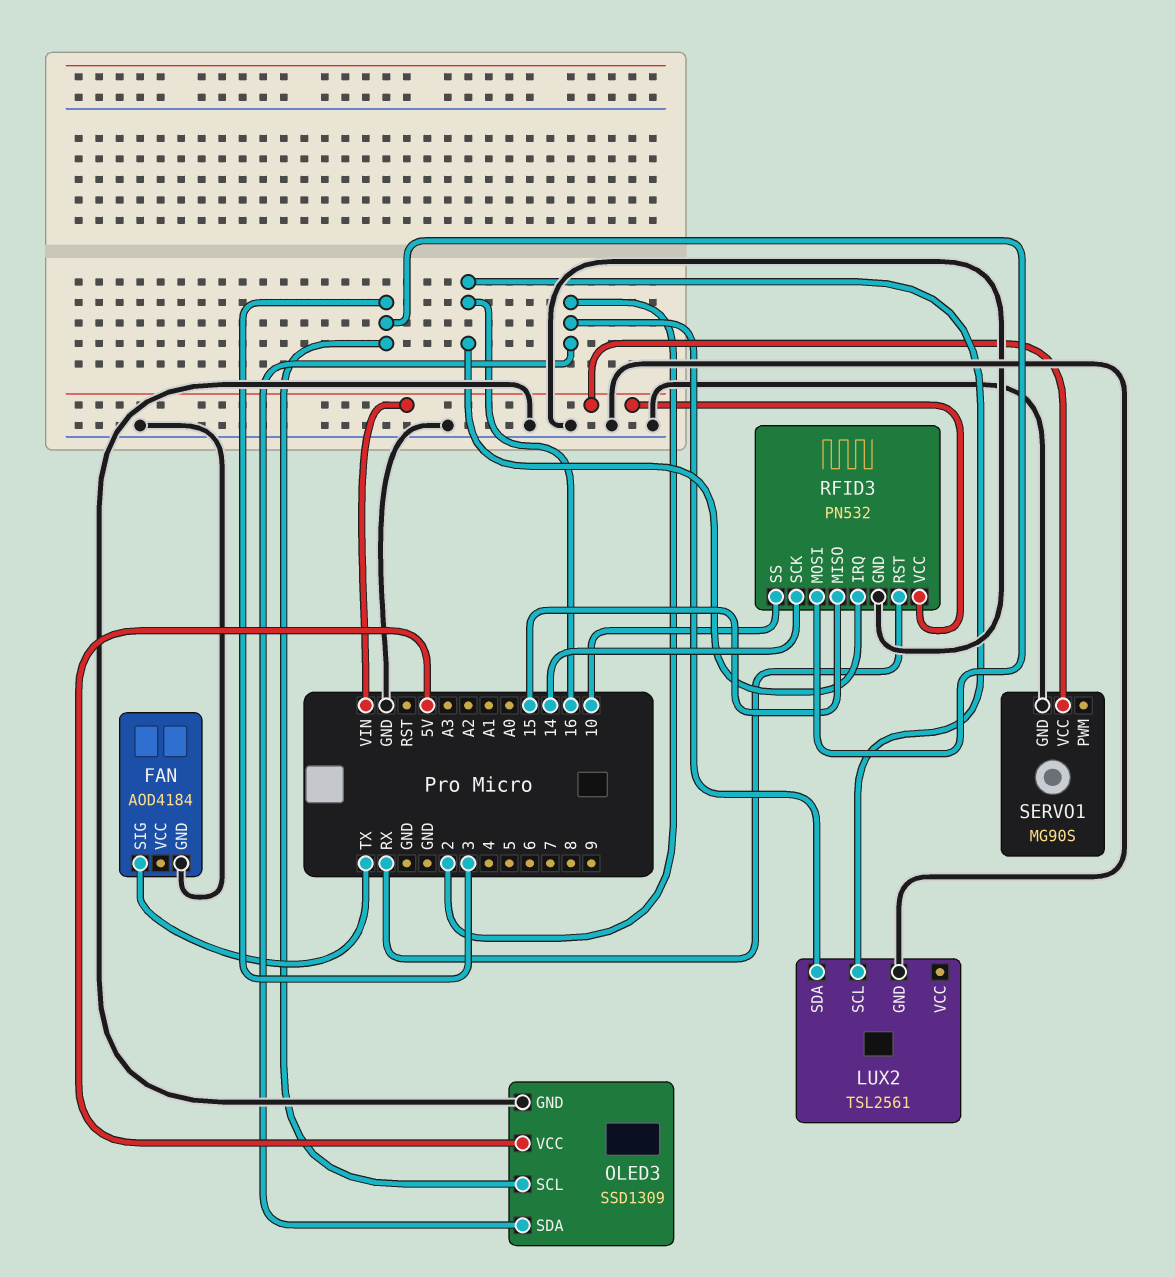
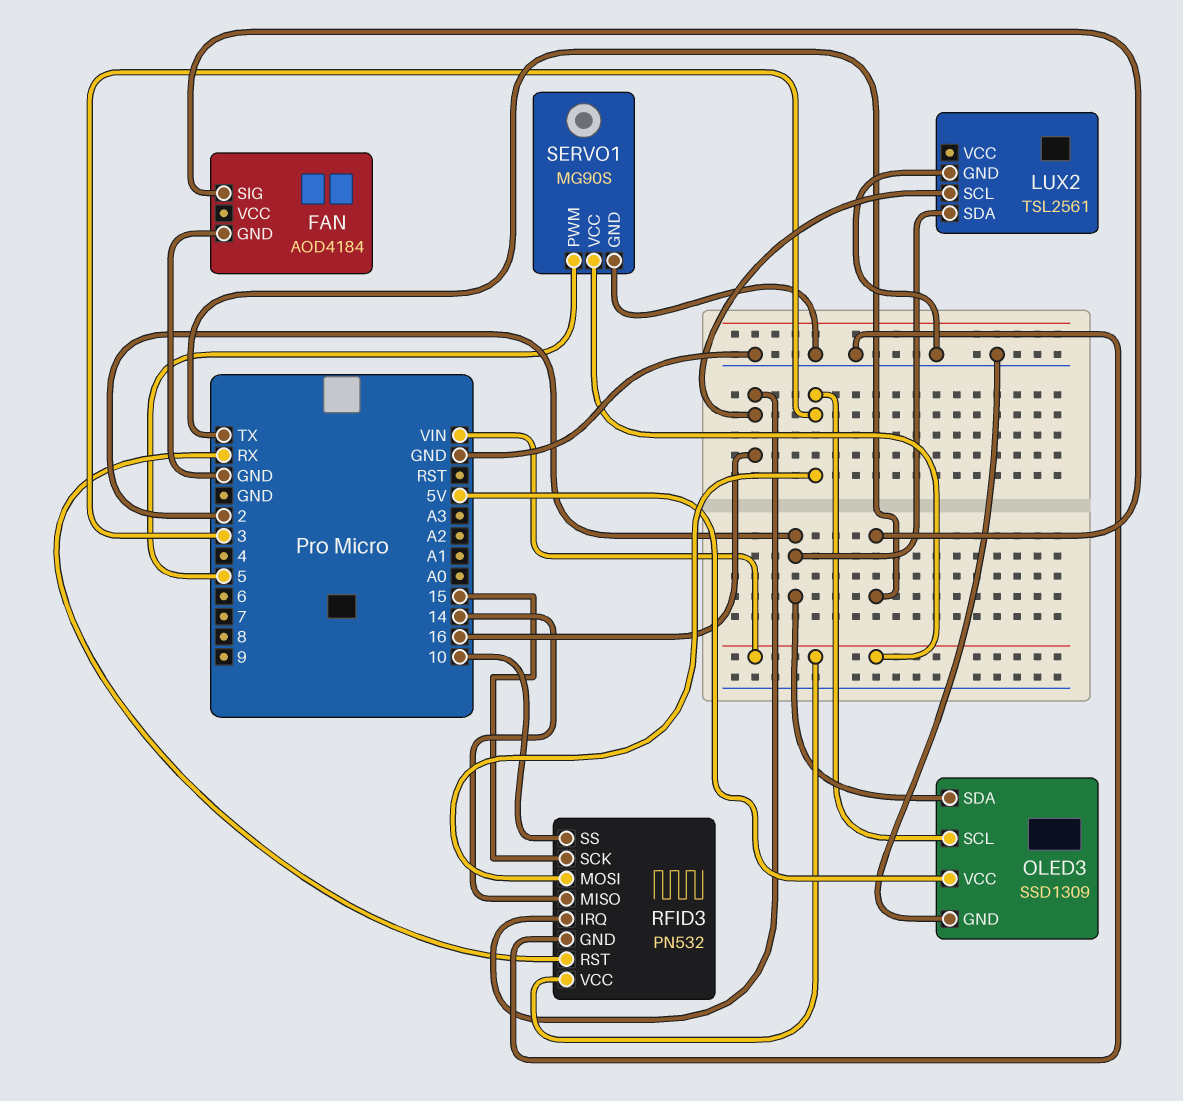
RFID3 pin MISO: 15 -> 14
RFID3 pin SCK: 14 -> 15
SERVO1 pin PWM: none -> 5

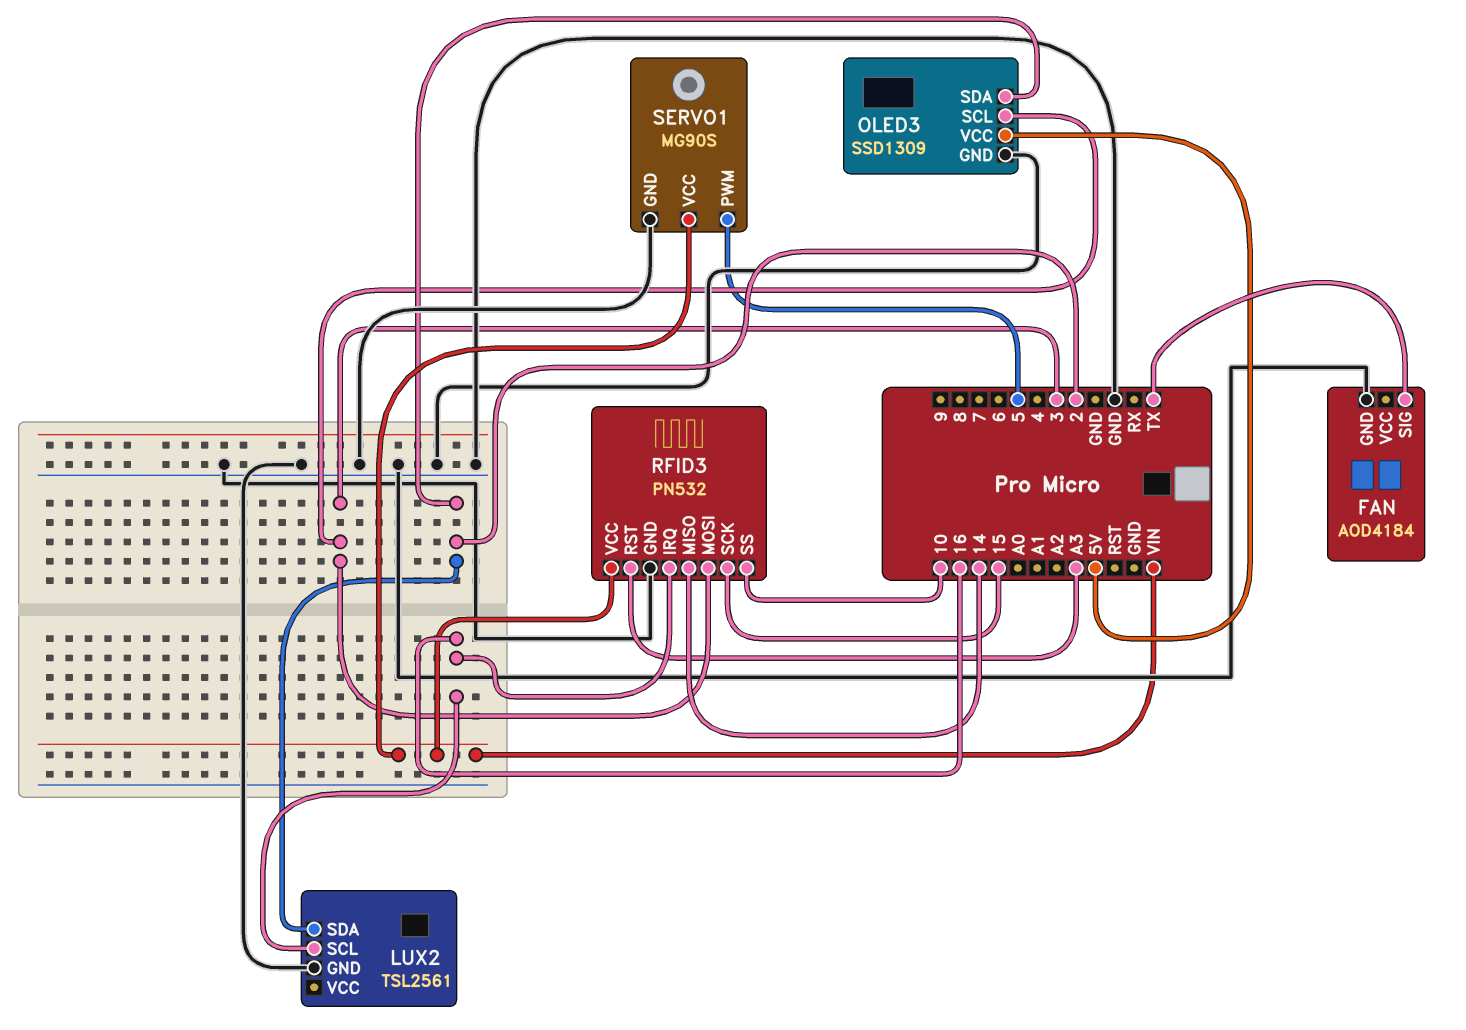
RFID3 pin RST: RX -> A3

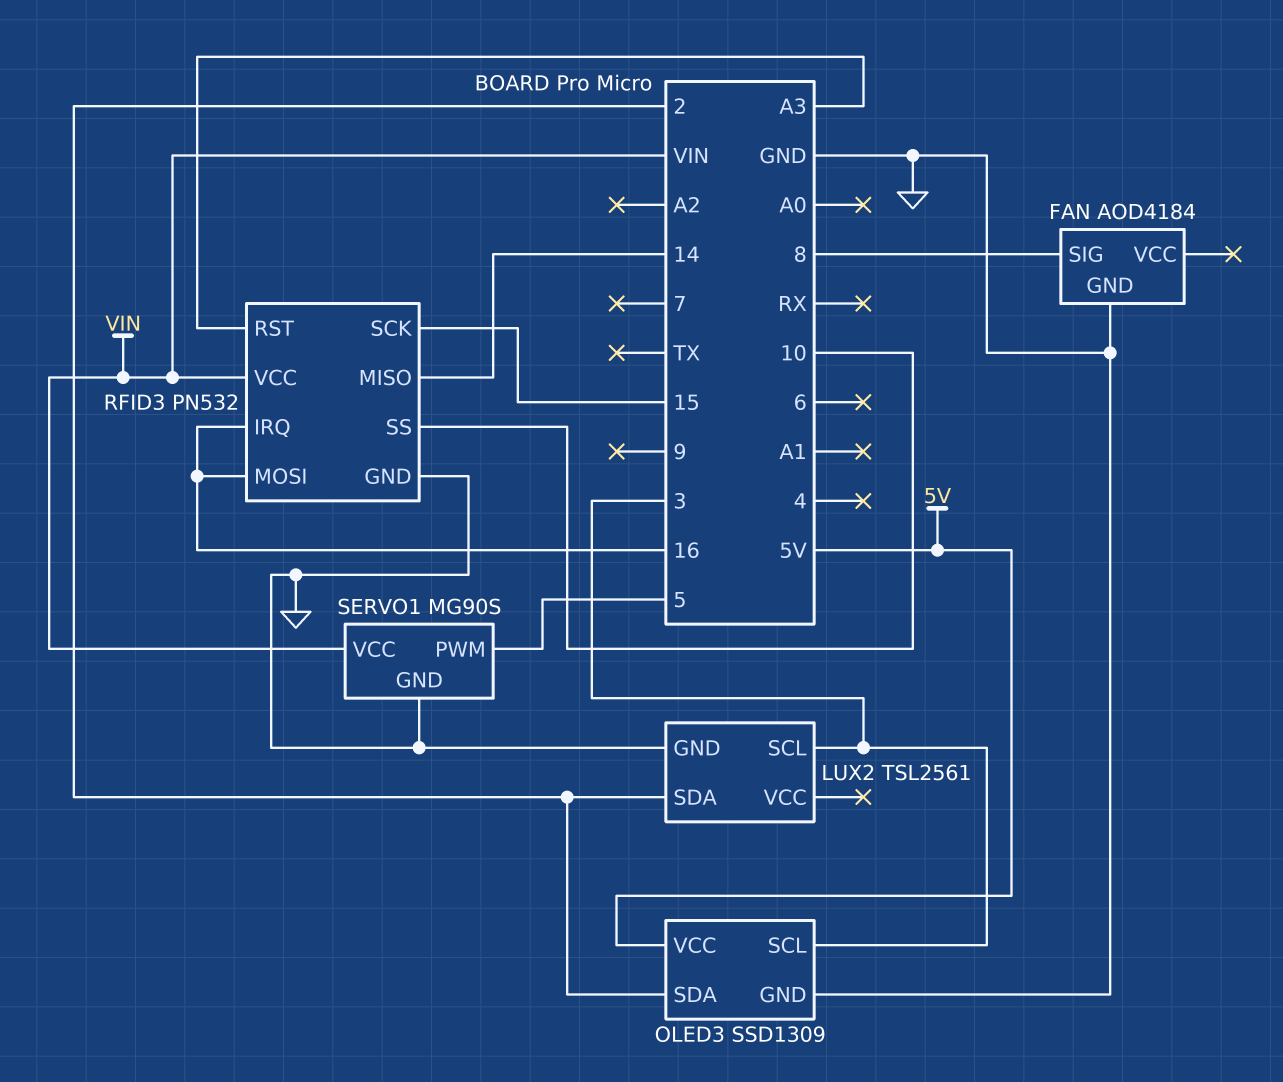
FAN pin SIG: TX -> 8
LUX2 pin SCL: 16 -> 3
RFID3 pin MOSI: 3 -> 16

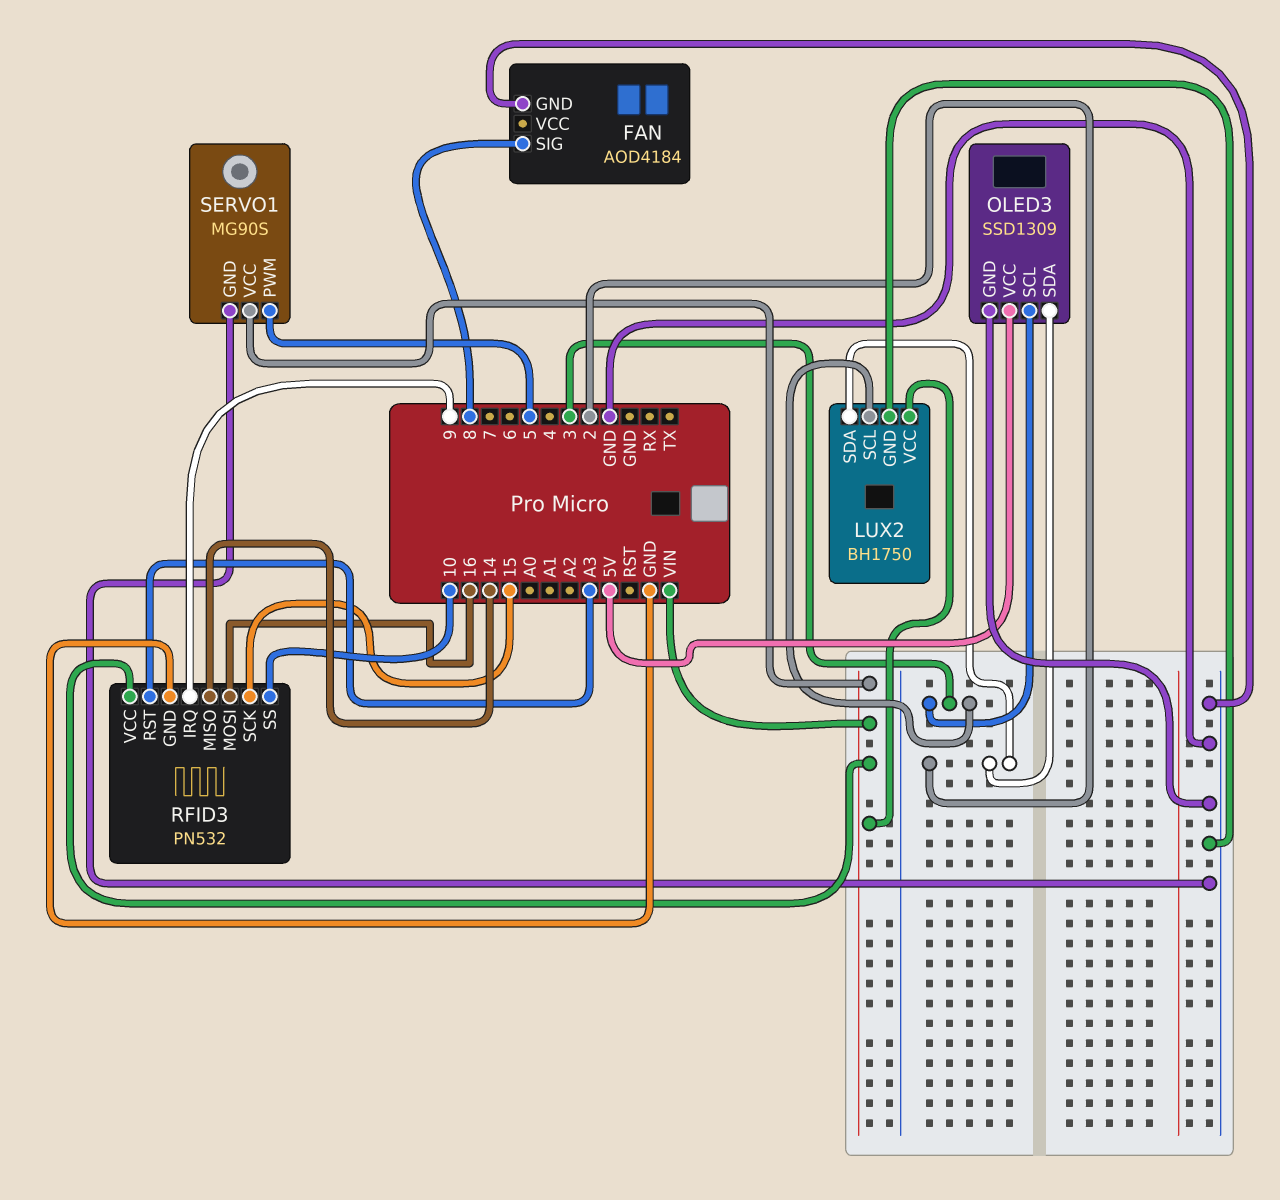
LUX2: TSL2561 -> BH1750
LUX2 pin VCC: none -> VIN
RFID3 pin IRQ: 16 -> 9

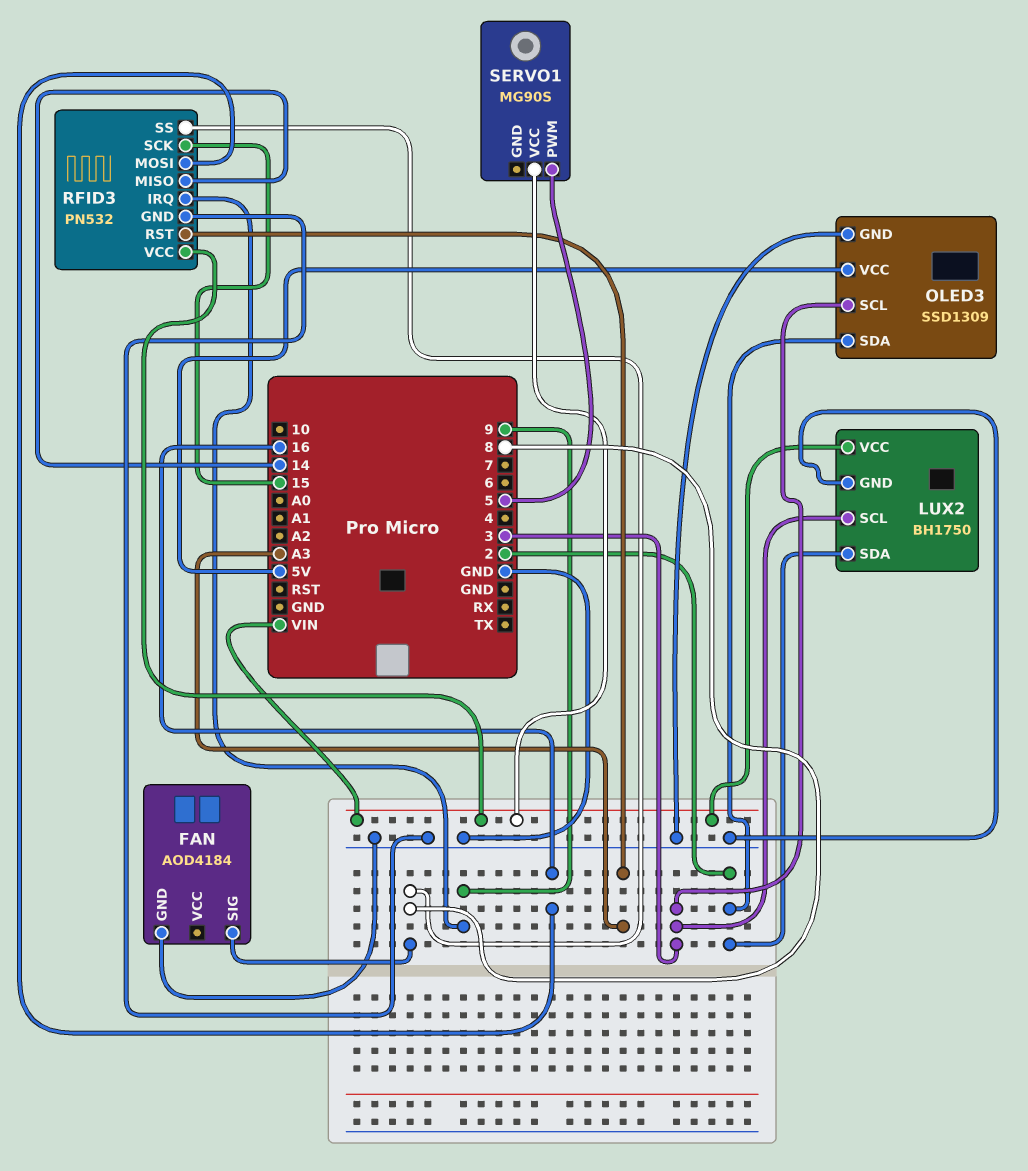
RFID3 pin SS: 10 -> 8
SERVO1 pin GND: GND -> none

